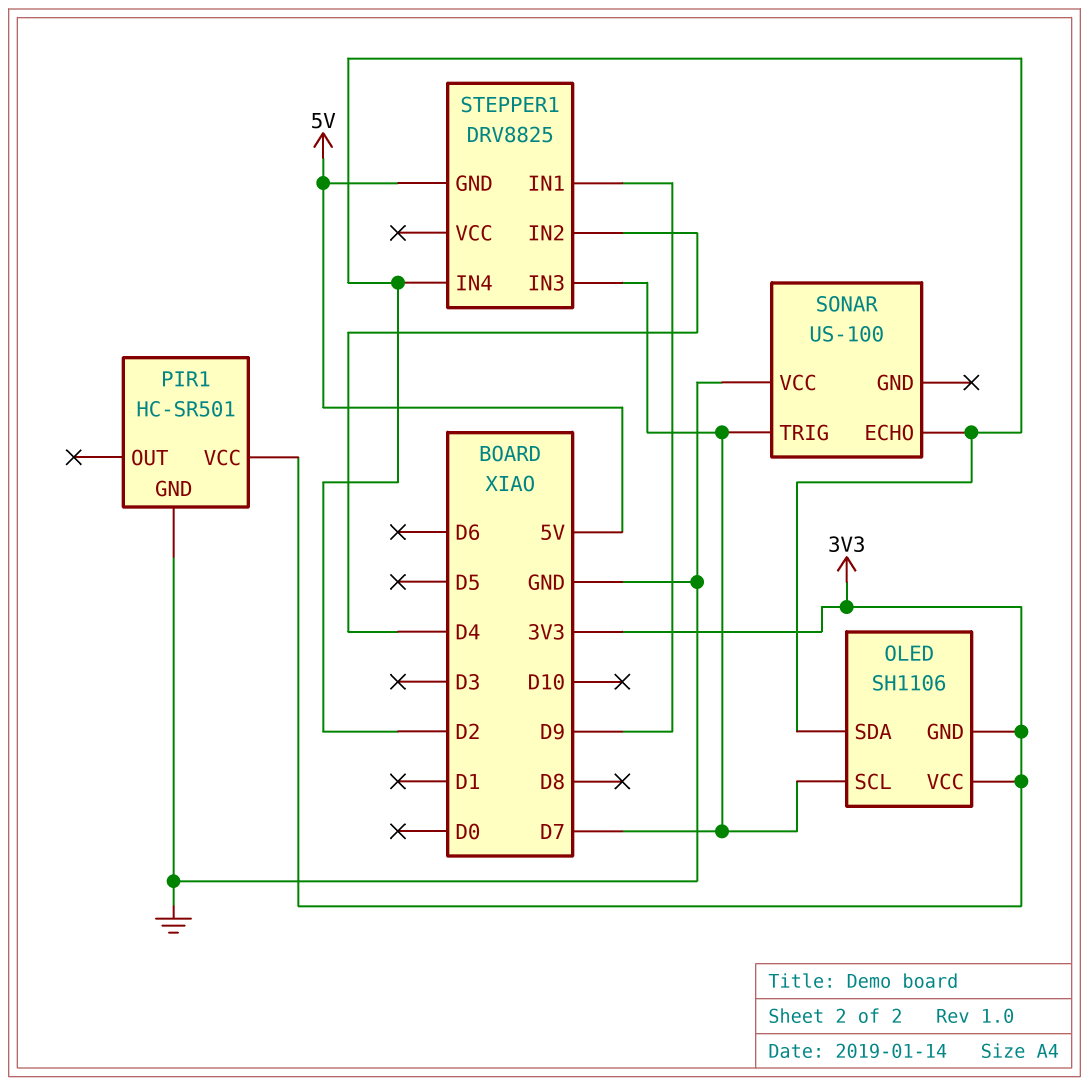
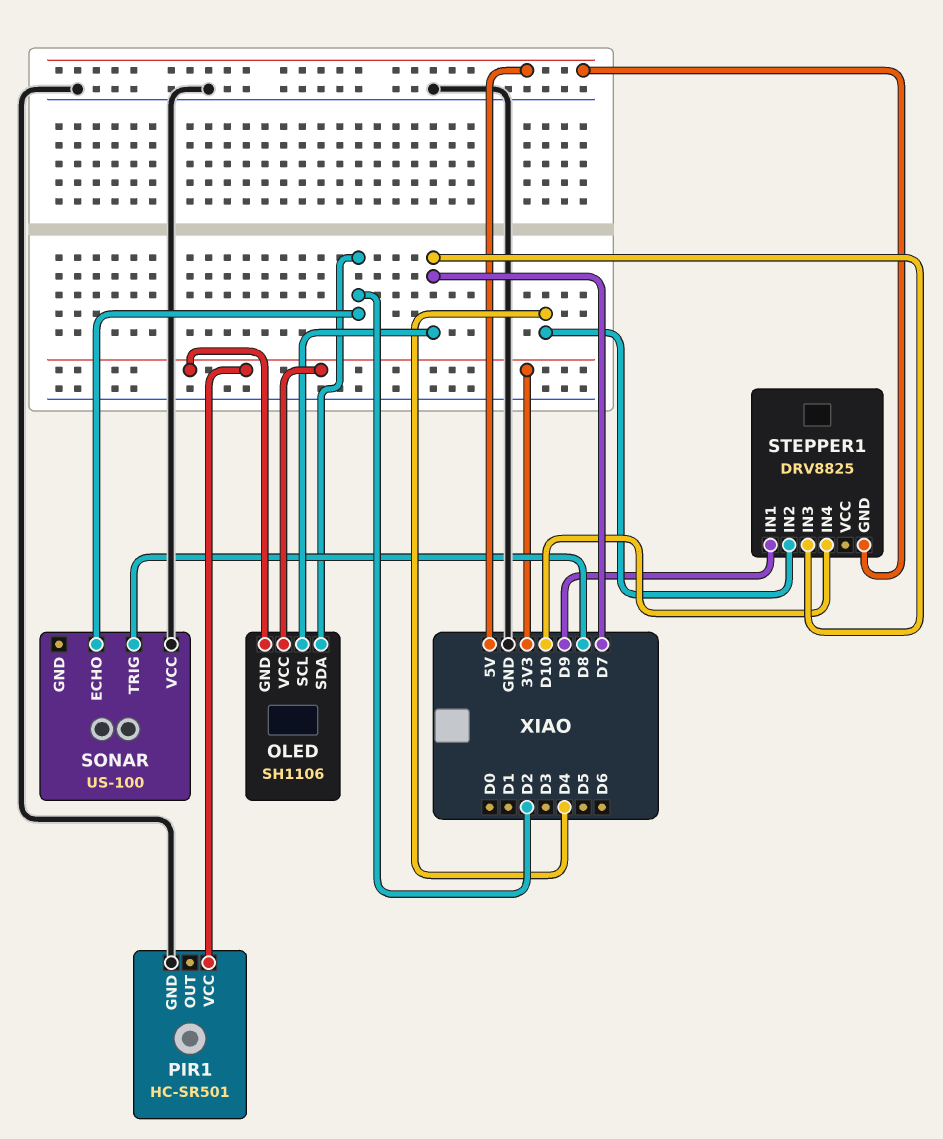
SONAR pin TRIG: D7 -> D8
STEPPER1 pin IN4: D2 -> D10

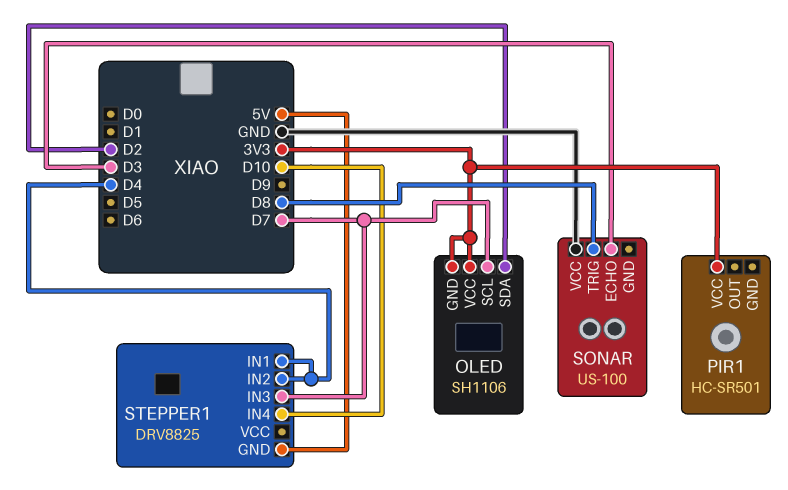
PIR1 pin GND: GND -> none
SONAR pin ECHO: D2 -> D3
STEPPER1 pin IN1: D9 -> D4

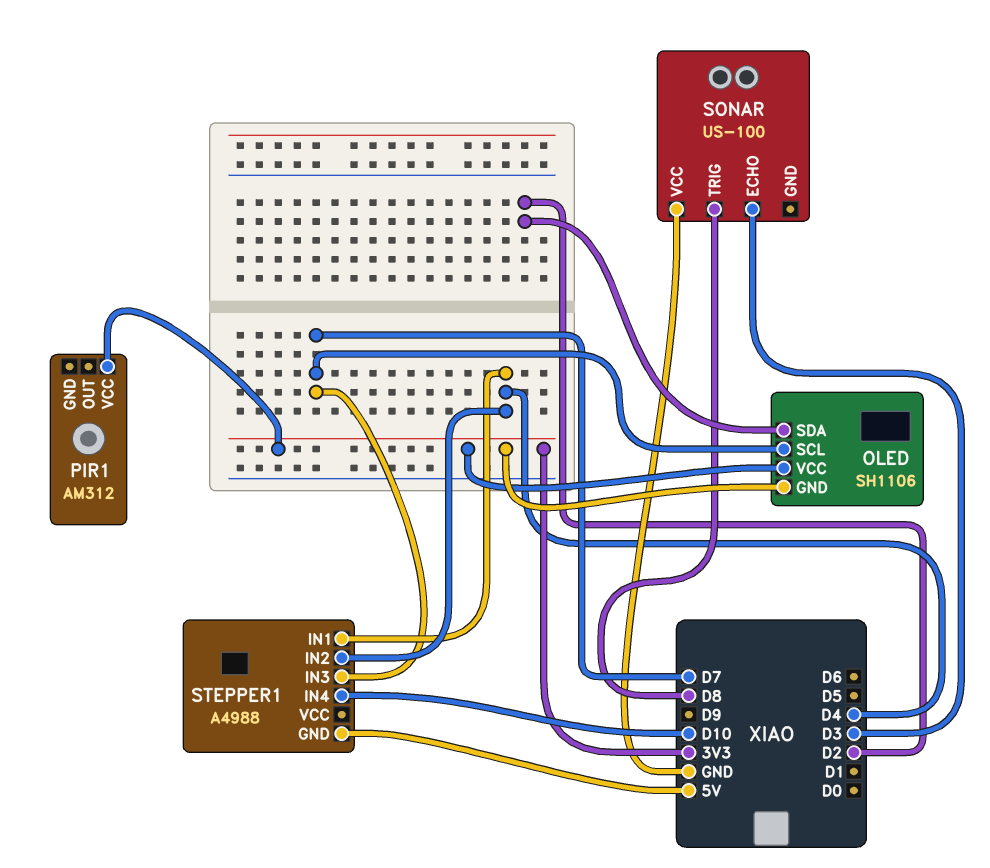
PIR1: HC-SR501 -> AM312
STEPPER1: DRV8825 -> A4988

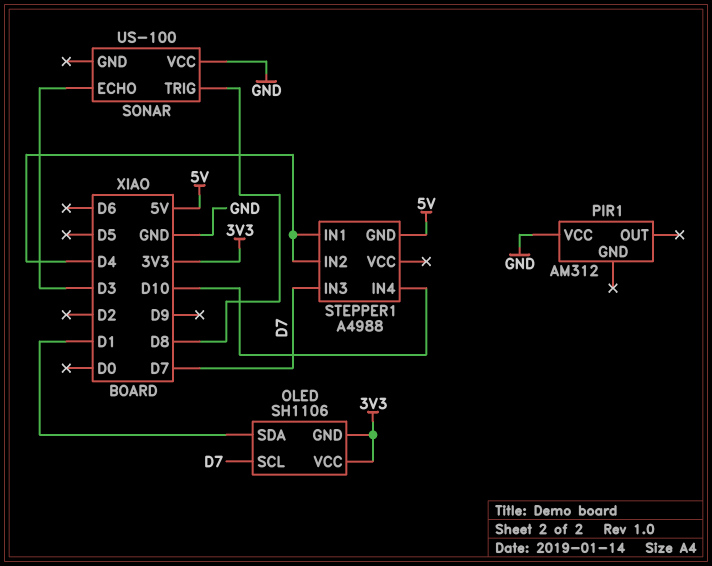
OLED pin SDA: D2 -> D1
PIR1 pin VCC: 3V3 -> GND

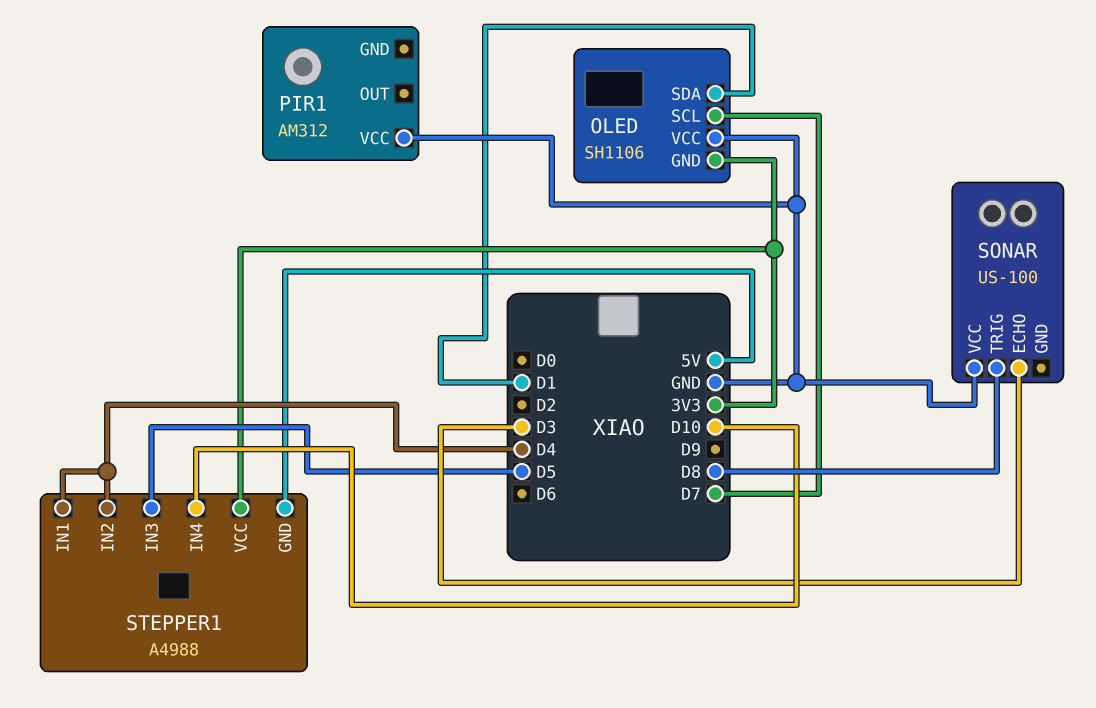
OLED pin VCC: 3V3 -> GND
STEPPER1 pin IN3: D7 -> D5
STEPPER1 pin VCC: none -> 3V3

